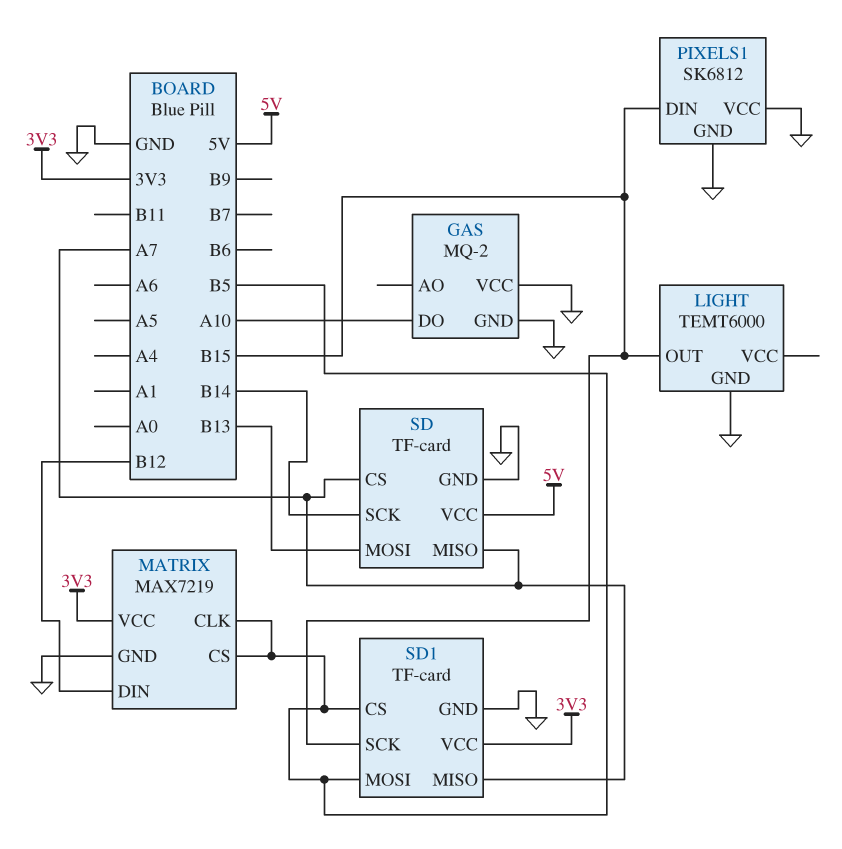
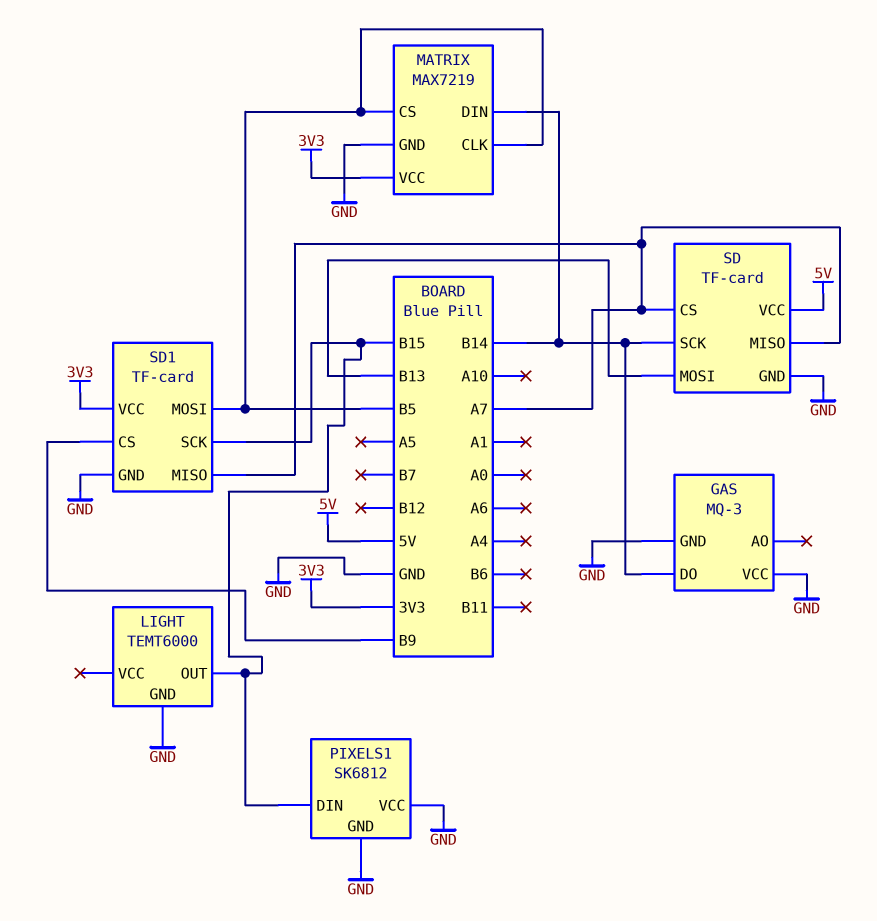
GAS: MQ-2 -> MQ-3
GAS pin DO: A10 -> B14
MATRIX pin DIN: B12 -> B14
SD1 pin CS: B5 -> B9

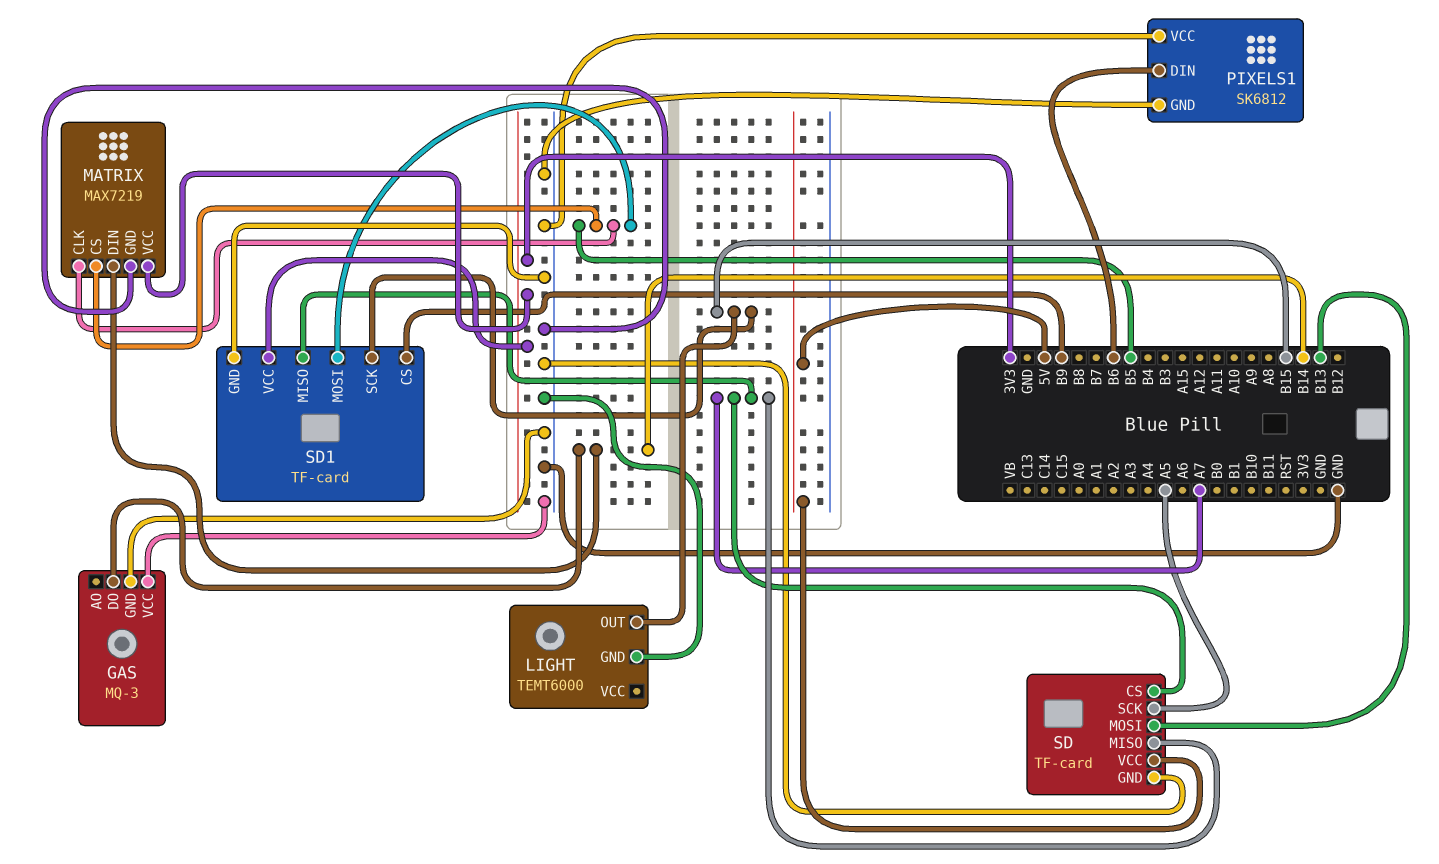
PIXELS1 pin DIN: B15 -> B6
SD pin SCK: B14 -> A5

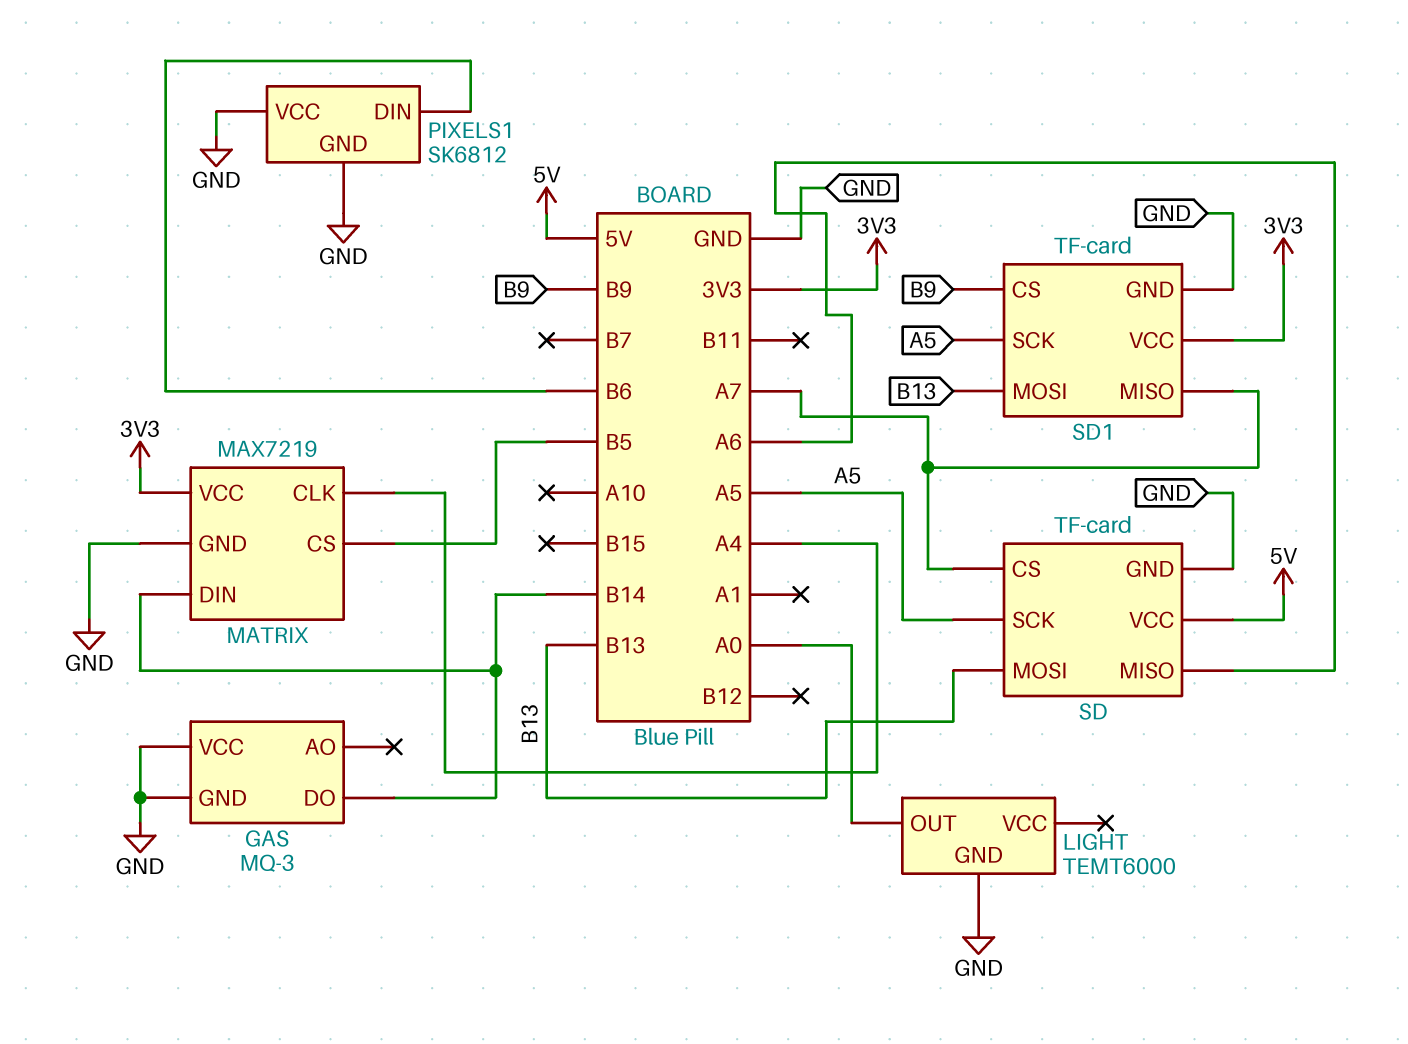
LIGHT pin OUT: B15 -> A0
MATRIX pin CLK: B5 -> A4
SD pin MISO: A7 -> A6
SD1 pin MOSI: B5 -> B13
SD1 pin SCK: B15 -> A5

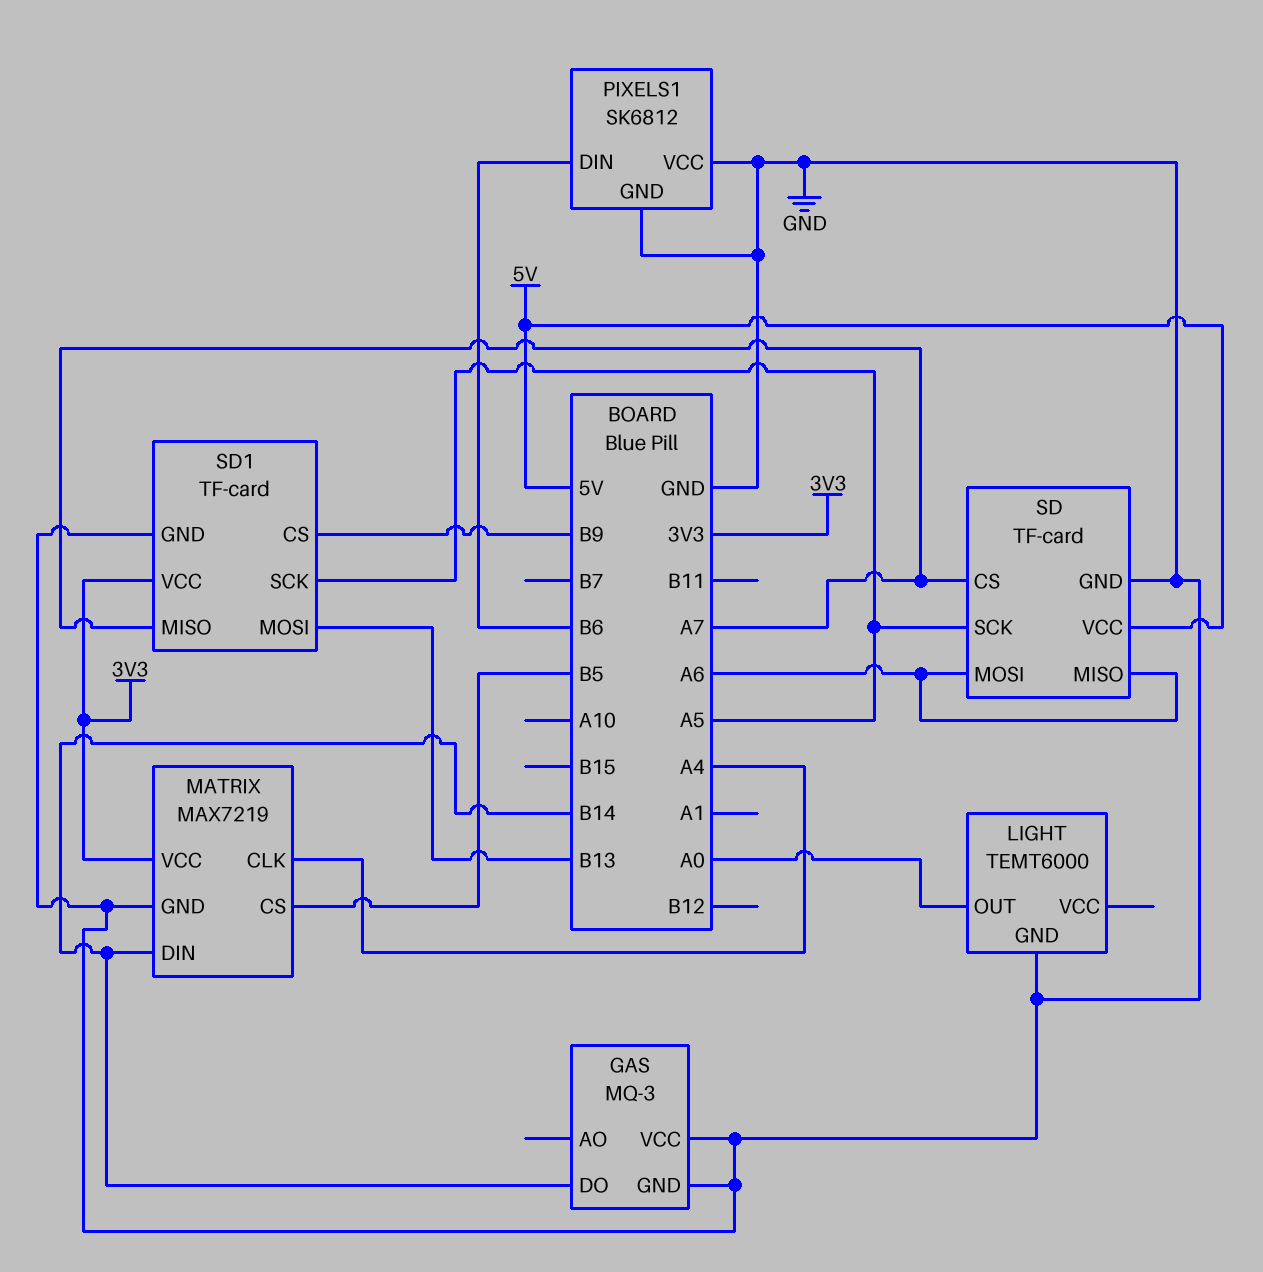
SD pin MOSI: B13 -> A6

